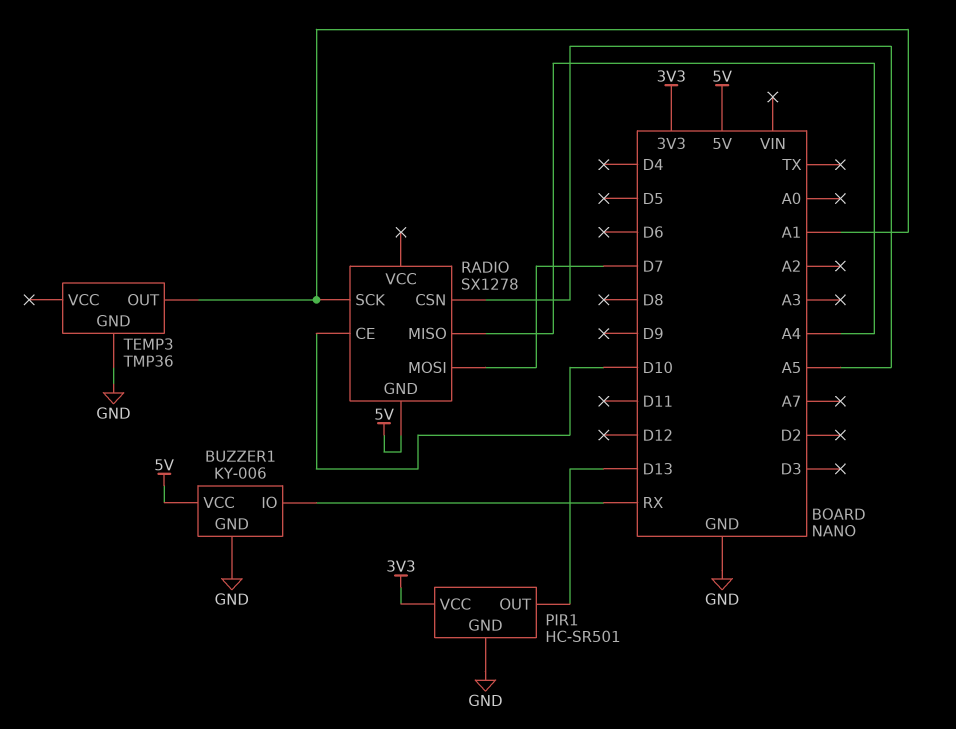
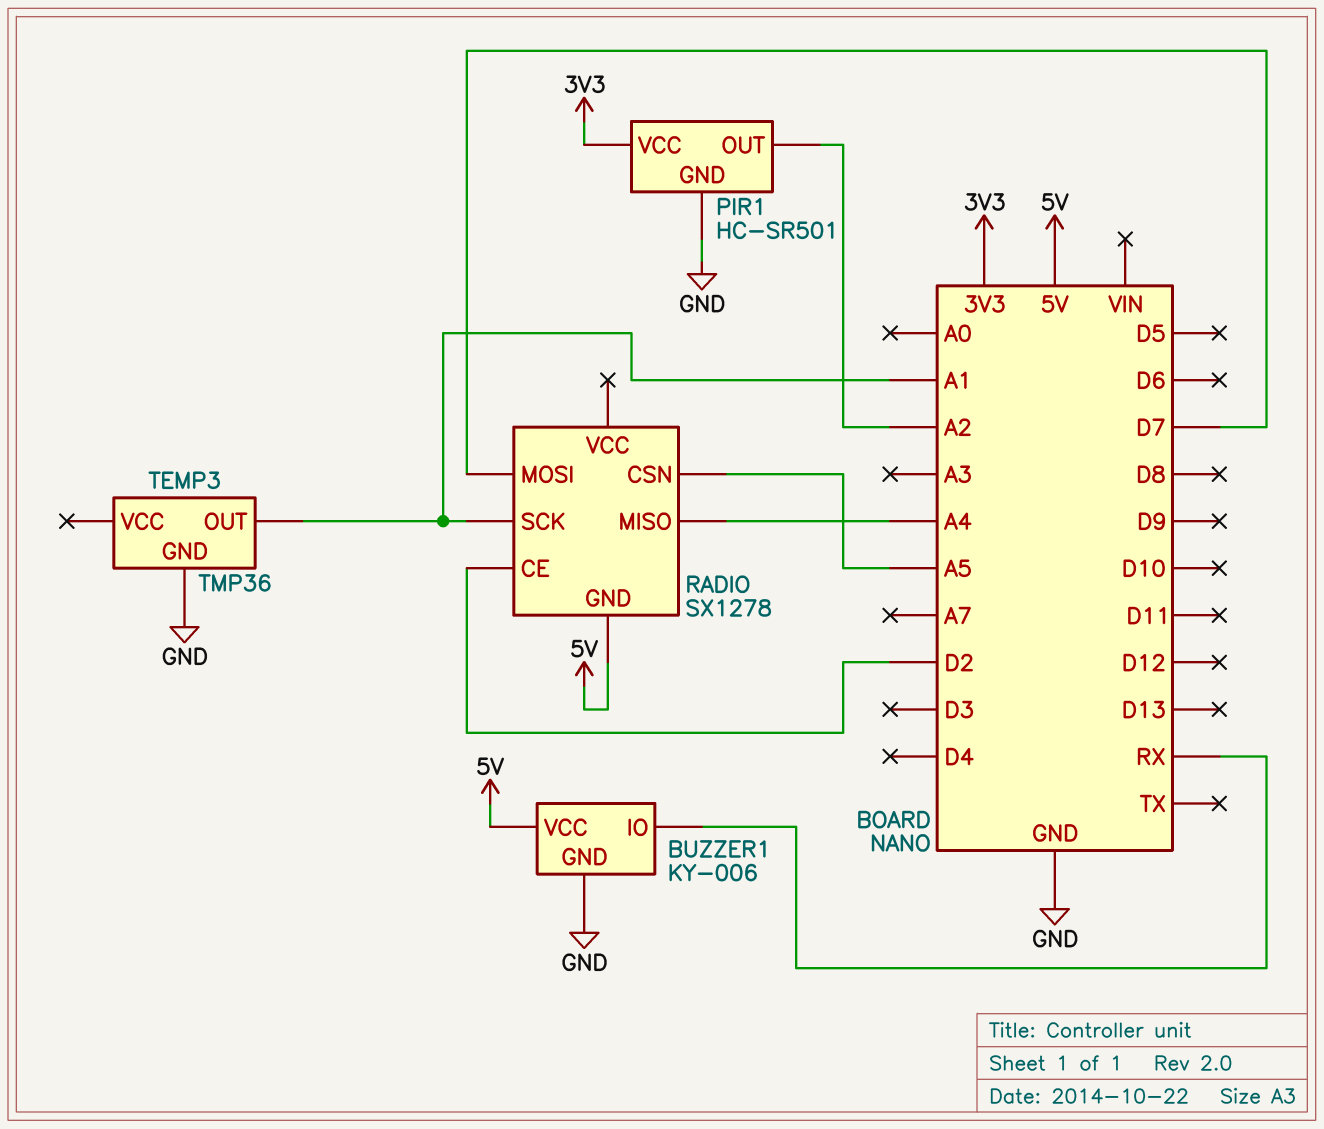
PIR1 pin OUT: D13 -> A2
RADIO pin CE: D10 -> D2

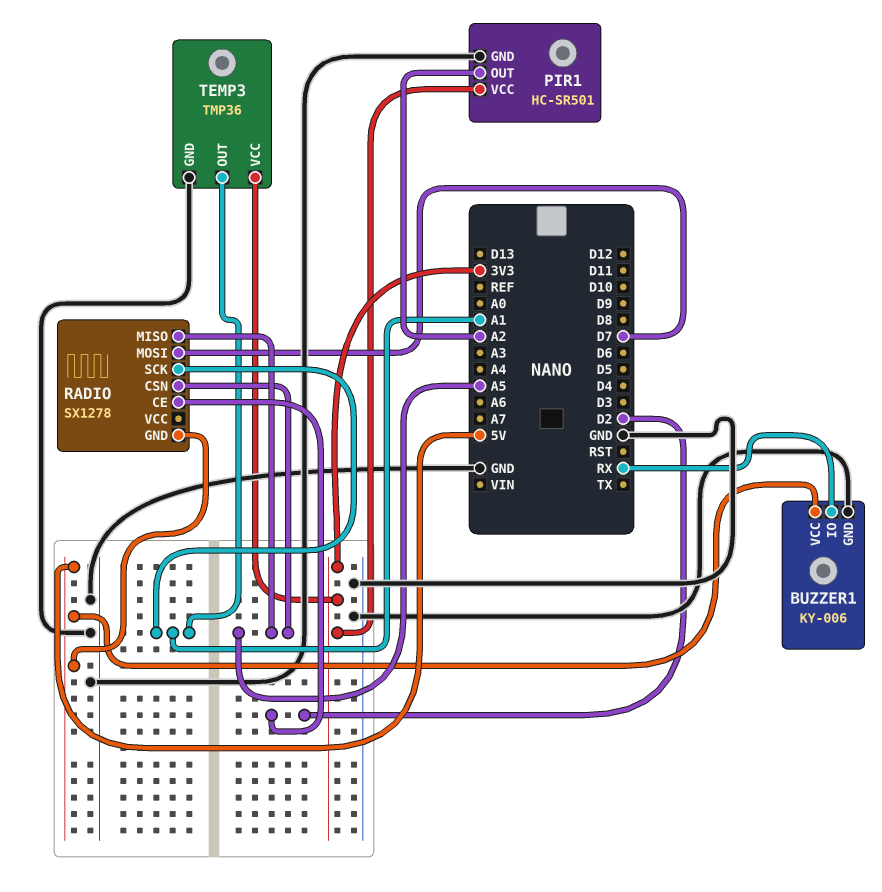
RADIO pin MISO: A4 -> A5
TEMP3 pin VCC: none -> 3V3

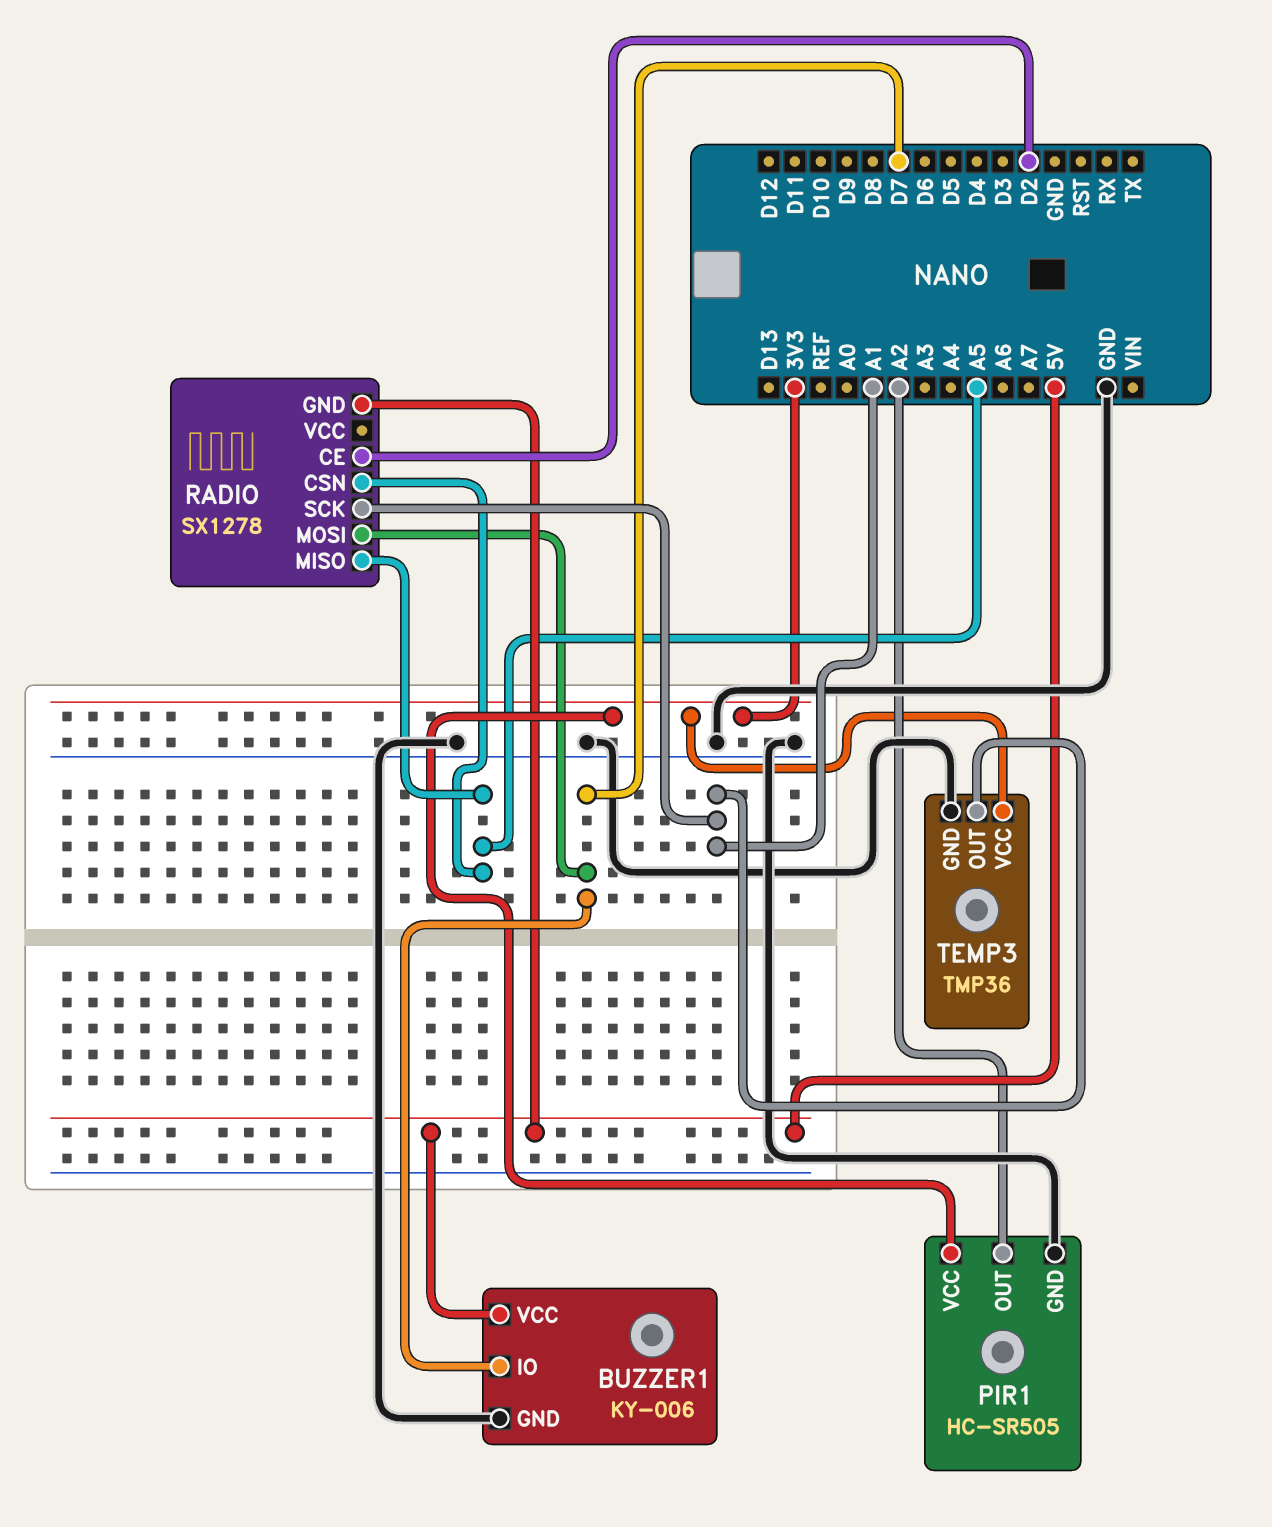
BUZZER1 pin IO: RX -> D7
PIR1: HC-SR501 -> HC-SR505

